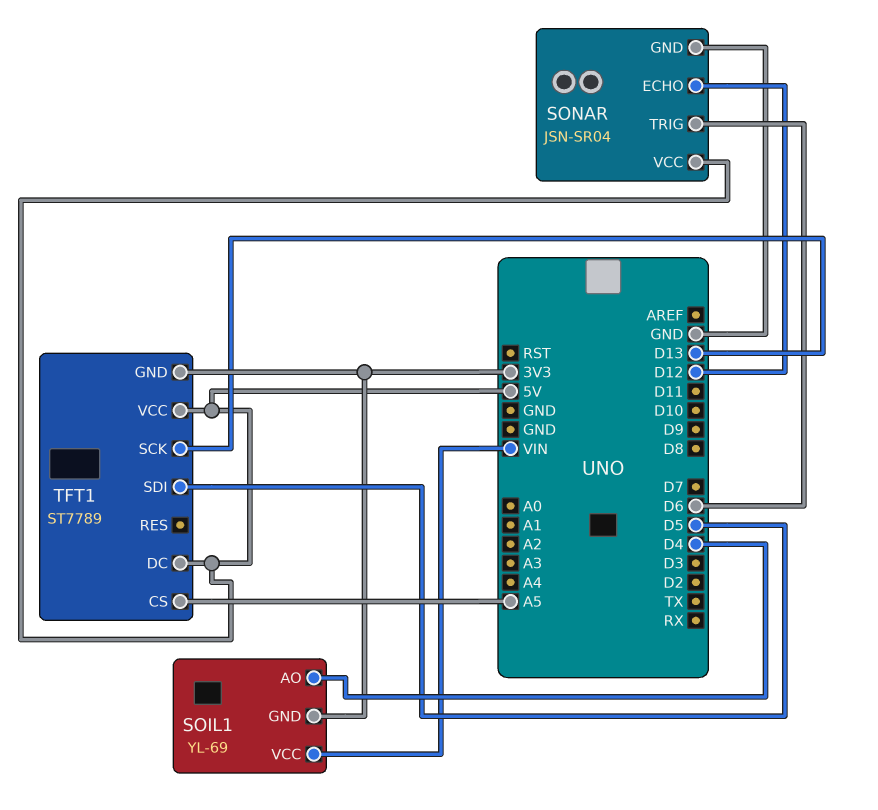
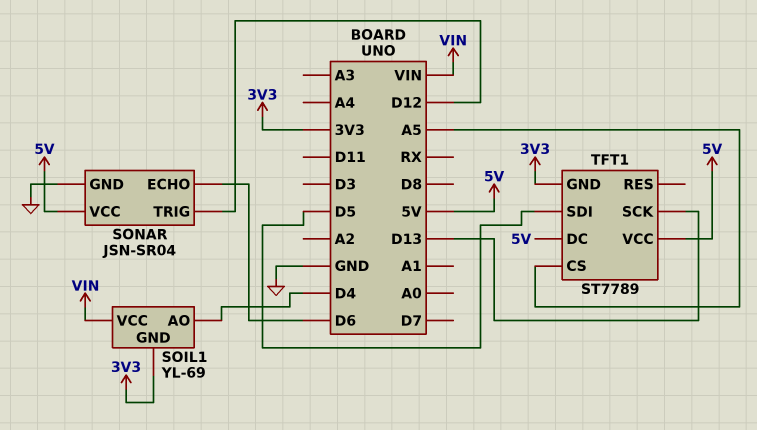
SONAR pin ECHO: D12 -> D6
SONAR pin TRIG: D6 -> D12

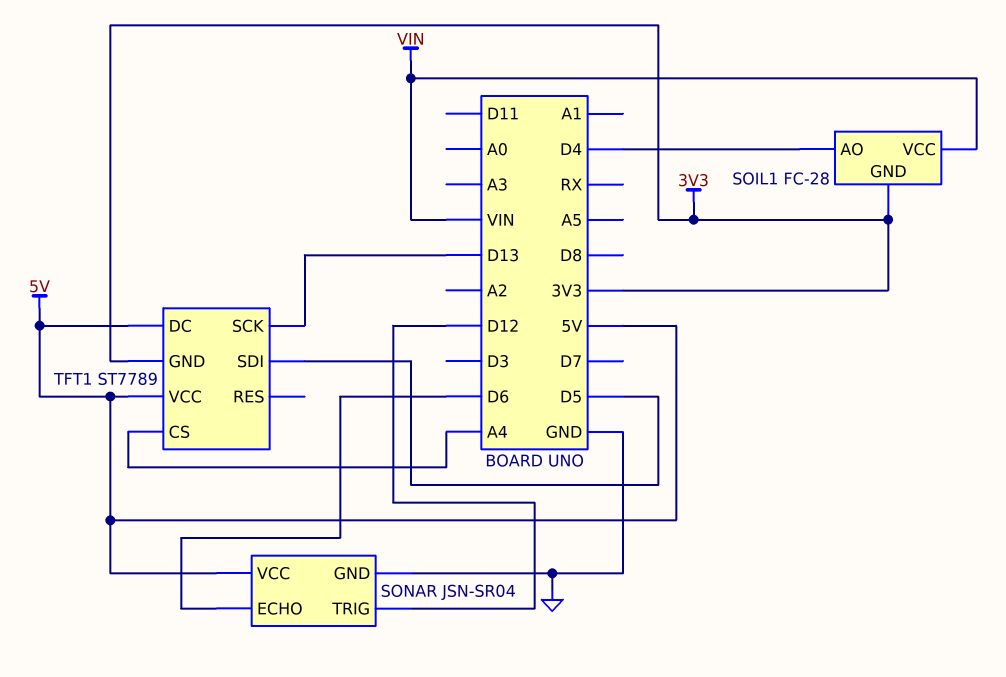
SOIL1: YL-69 -> FC-28
TFT1 pin CS: A5 -> A4

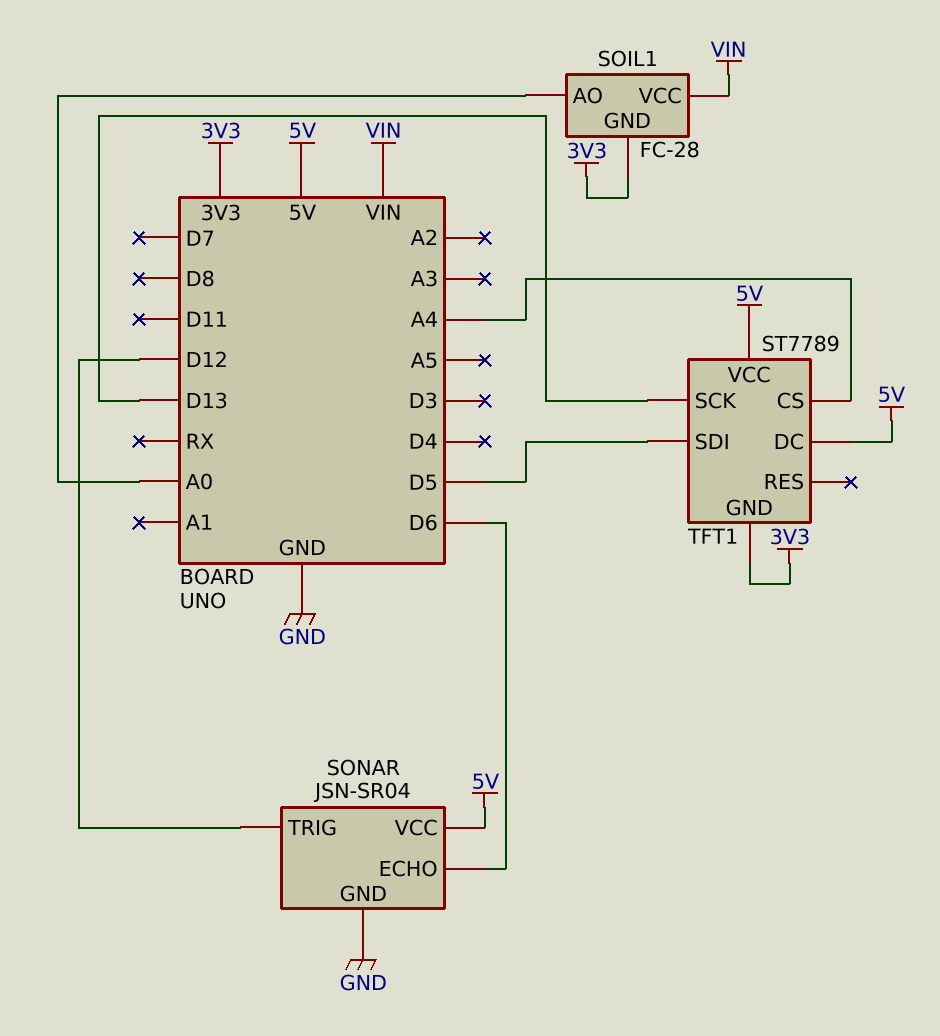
SOIL1 pin AO: D4 -> A0

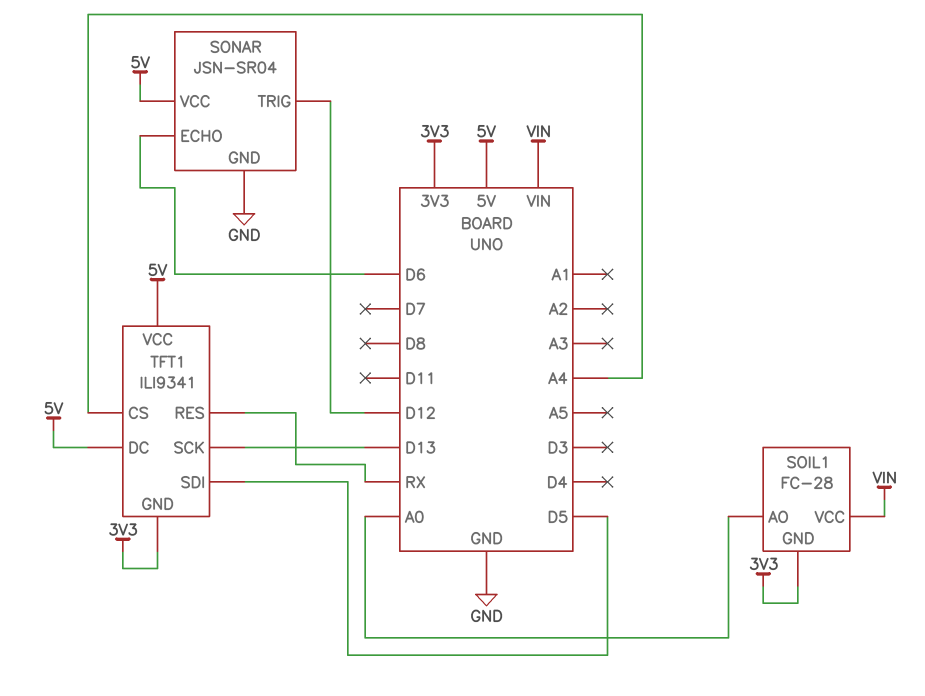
TFT1: ST7789 -> ILI9341
TFT1 pin RES: none -> RX

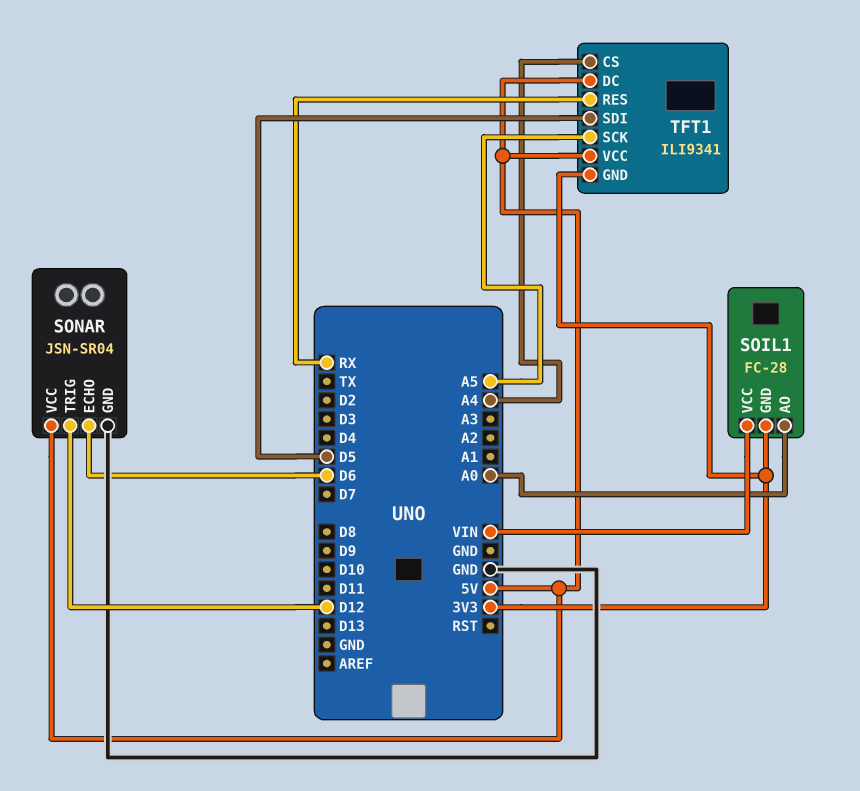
TFT1 pin SCK: D13 -> A5

